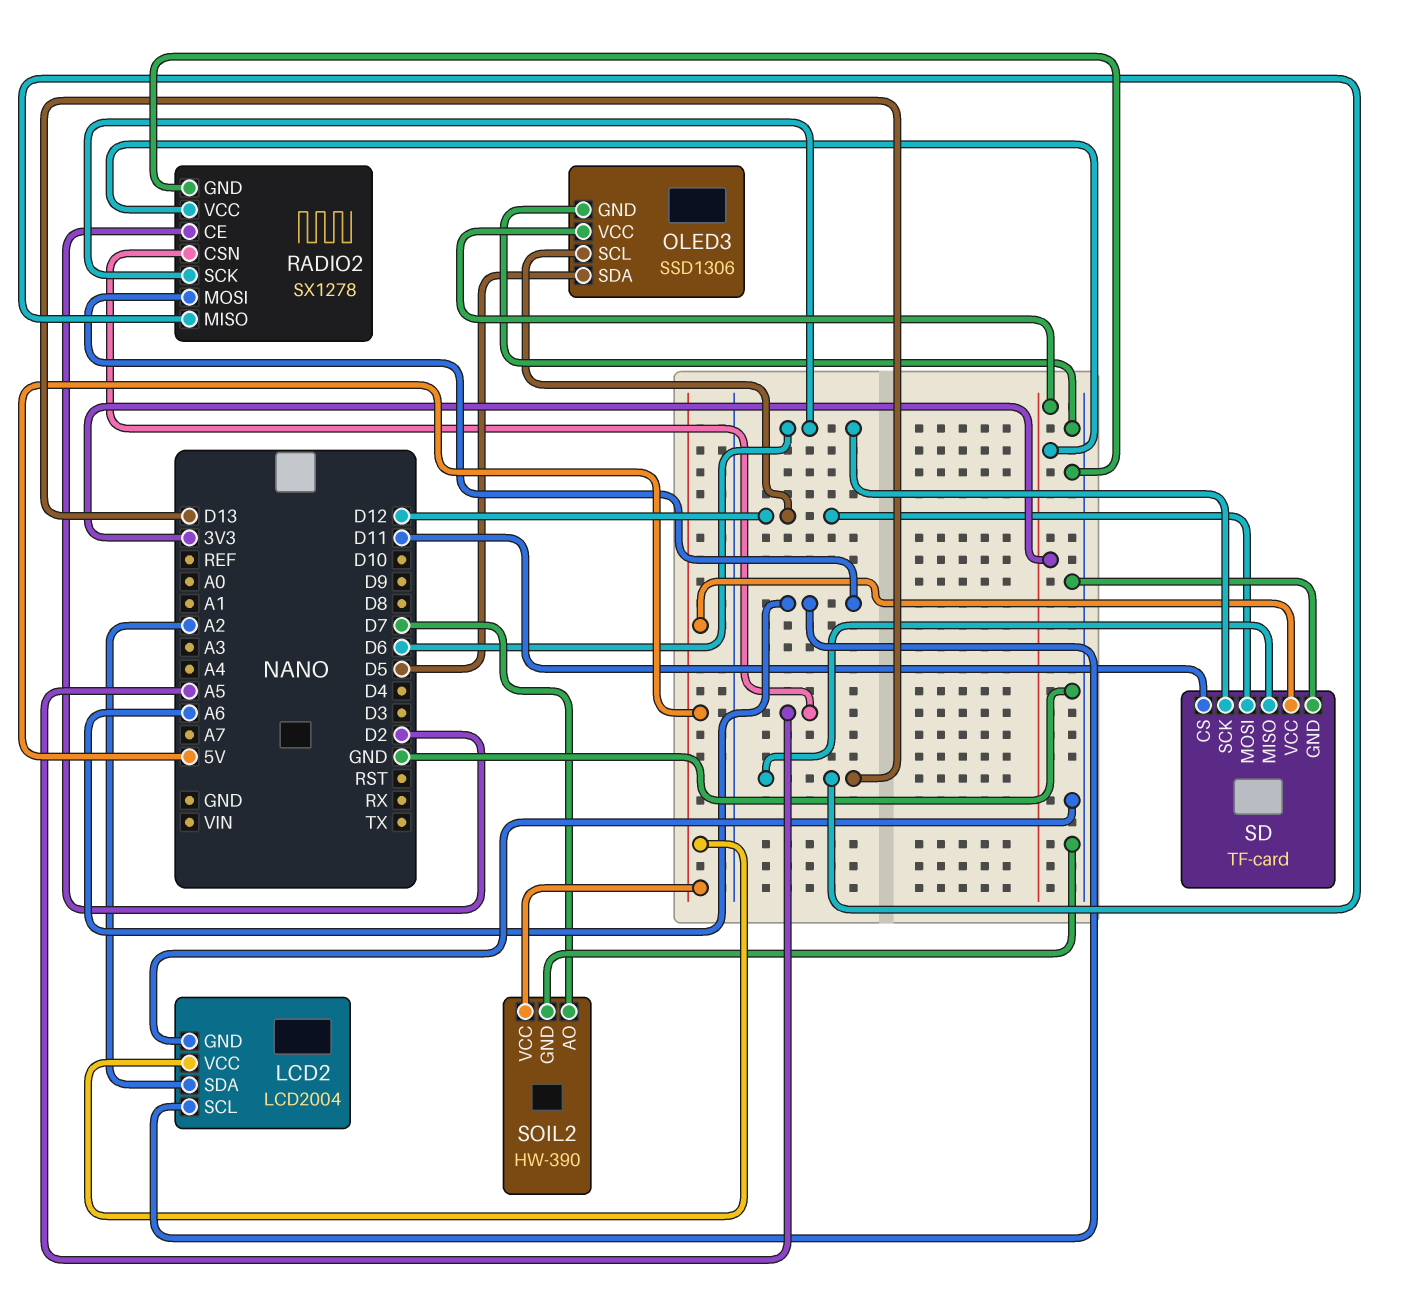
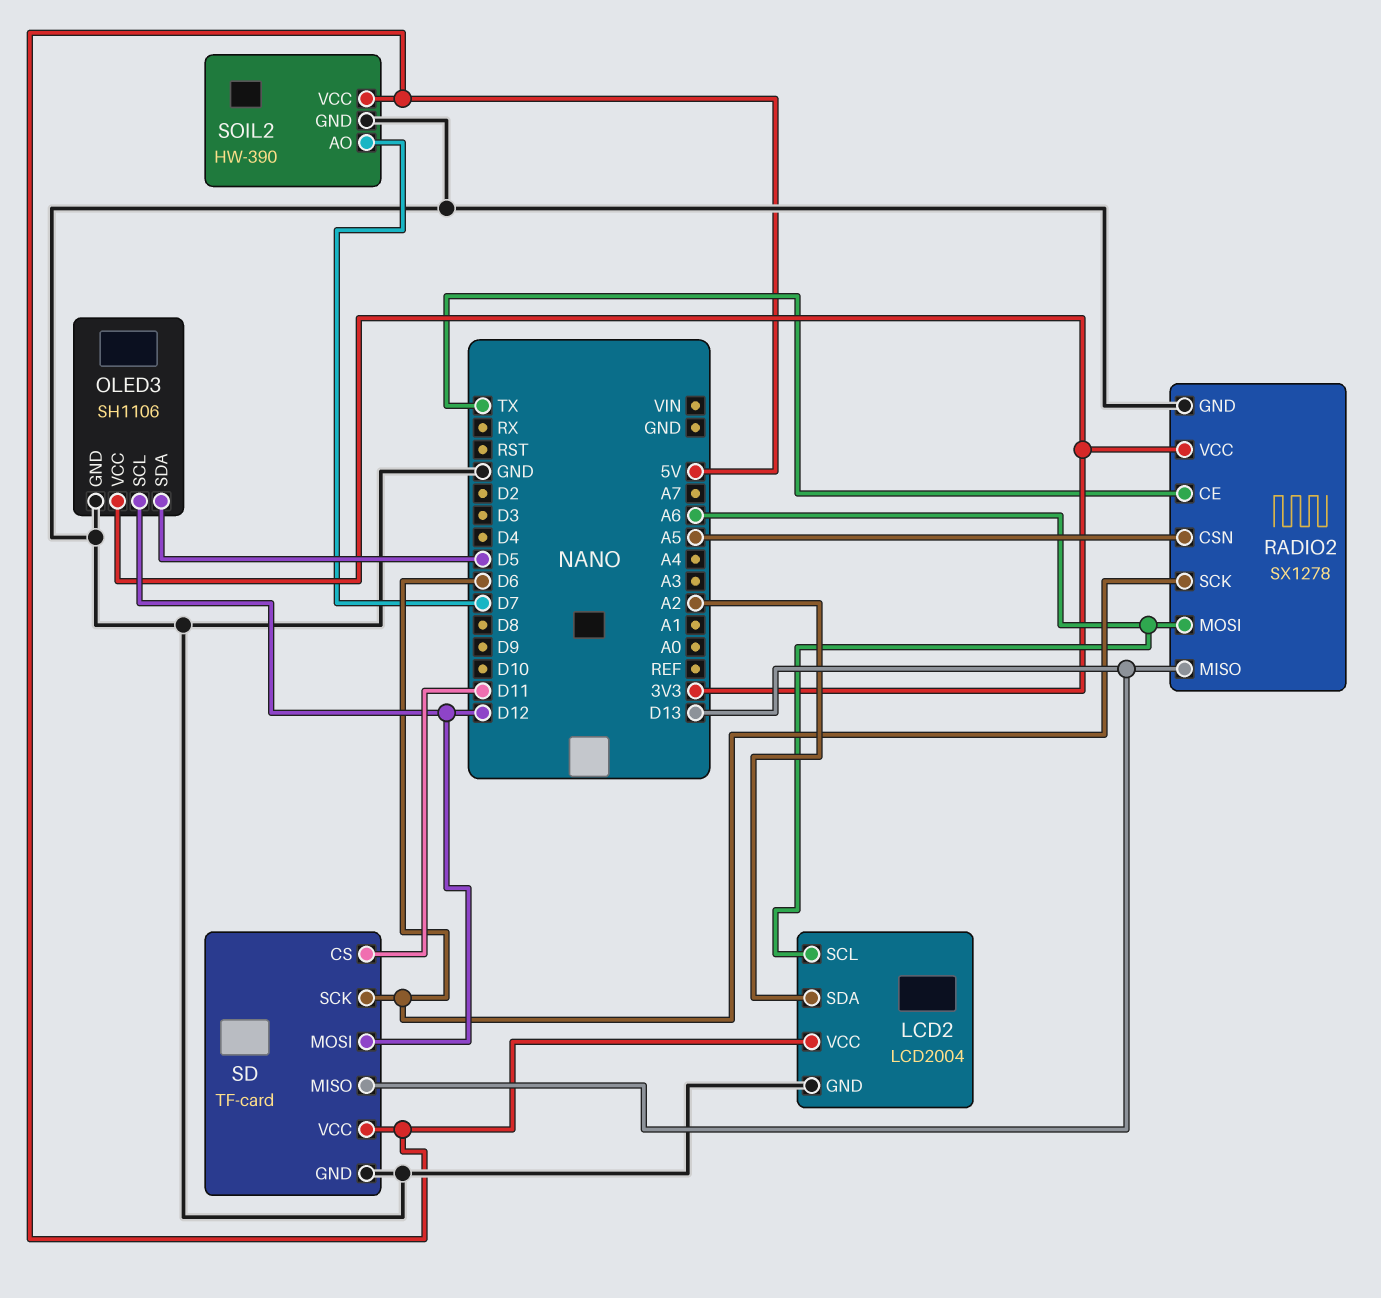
OLED3: SSD1306 -> SH1106
RADIO2 pin CE: D2 -> TX

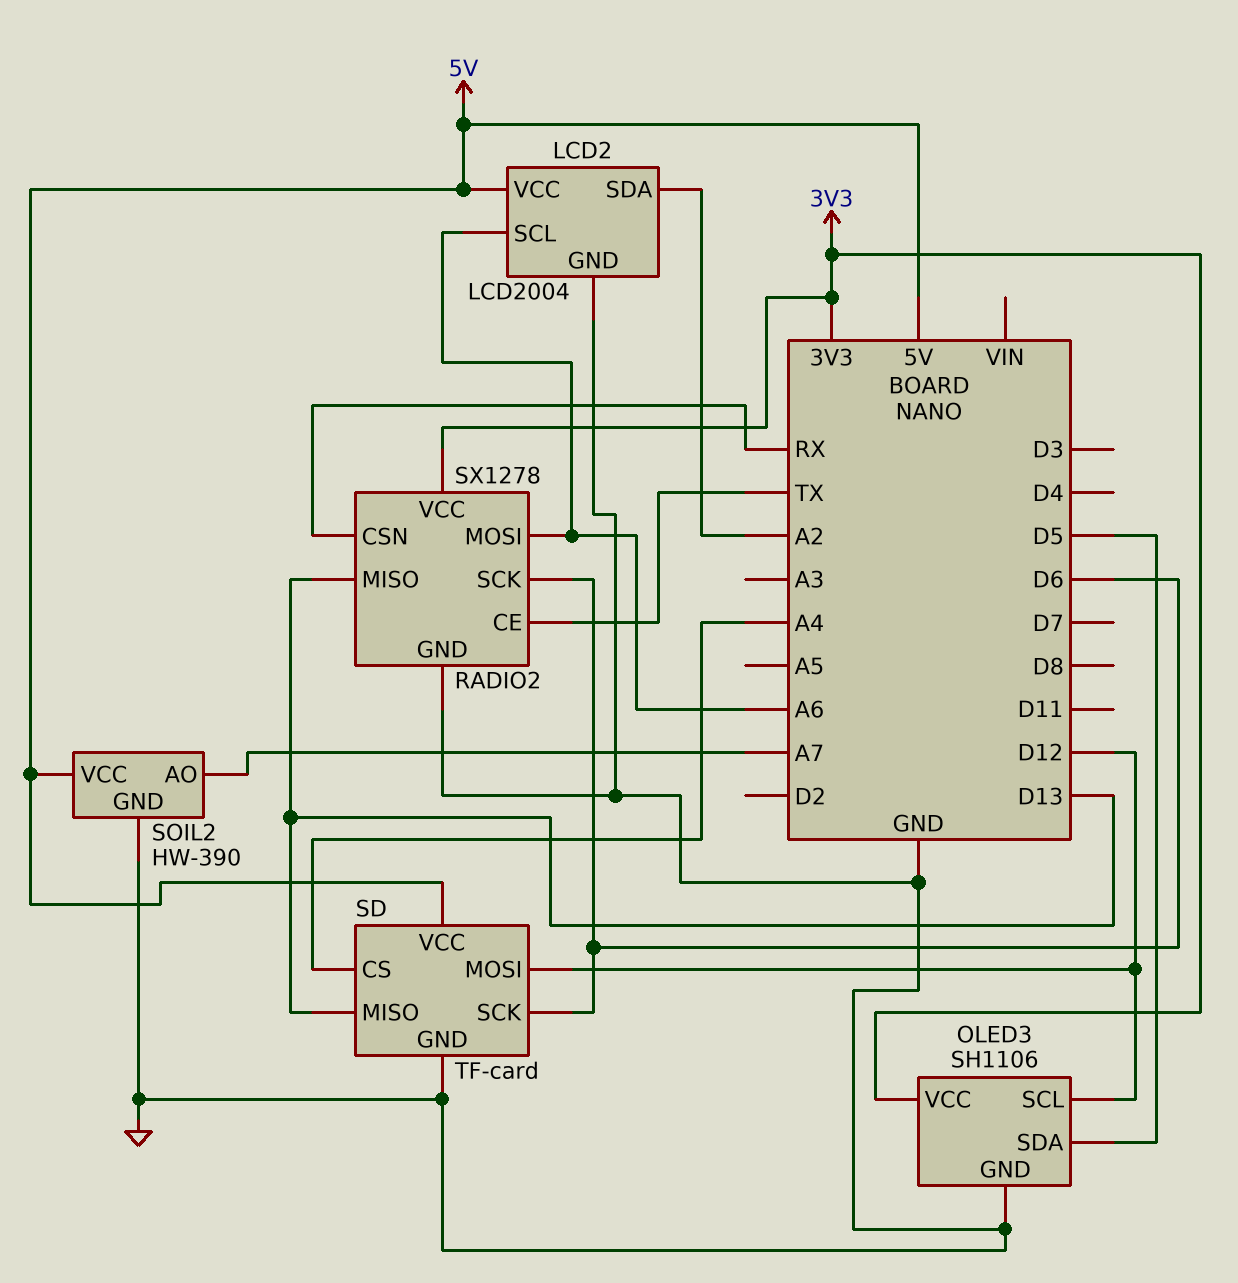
RADIO2 pin CSN: A5 -> RX
SD pin CS: D11 -> A4
SOIL2 pin AO: D7 -> A7

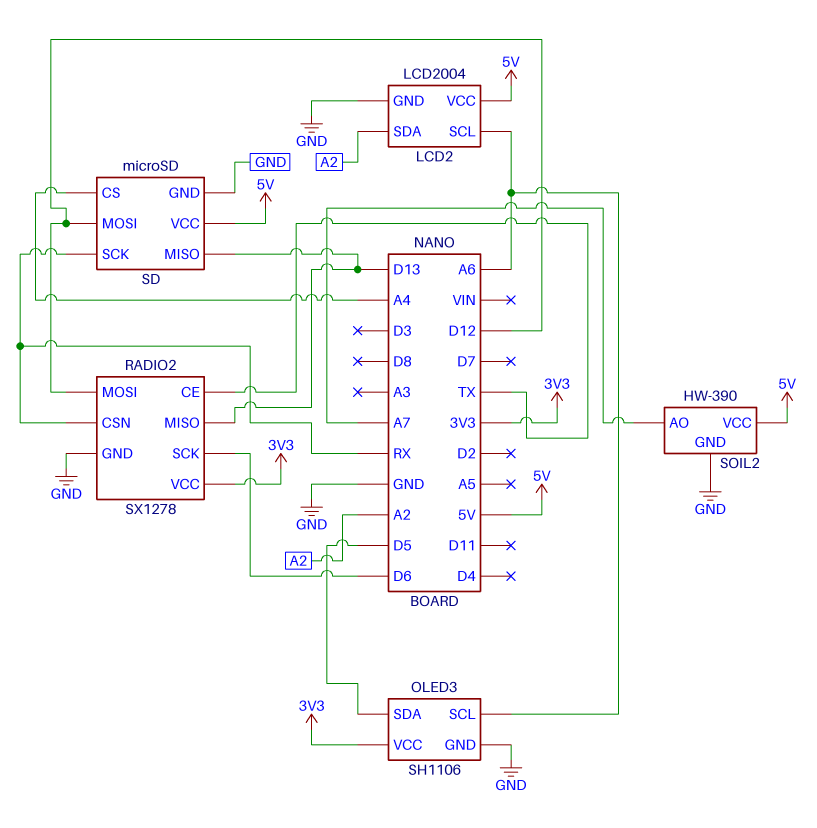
OLED3 pin SCL: D12 -> A6
RADIO2 pin MOSI: A6 -> D12
SD: TF-card -> microSD
SD pin SCK: D6 -> RX

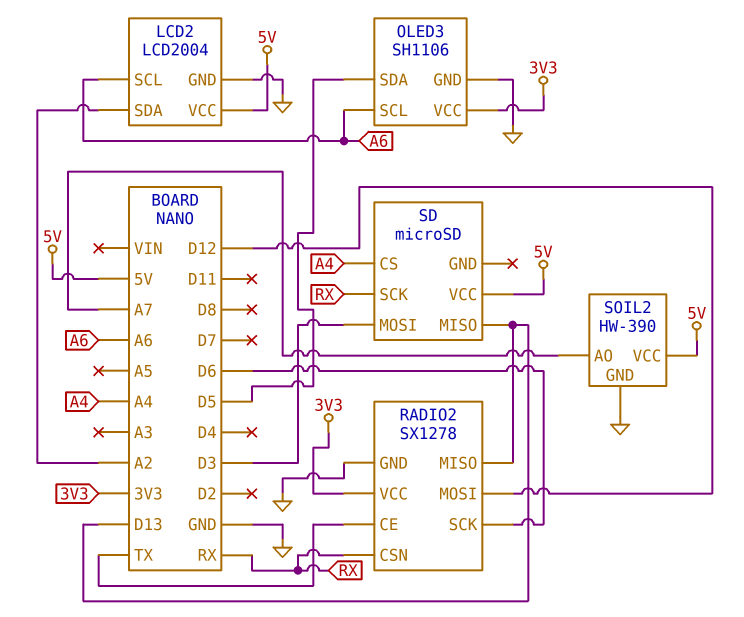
SD pin GND: GND -> none
SD pin MOSI: D12 -> D3

